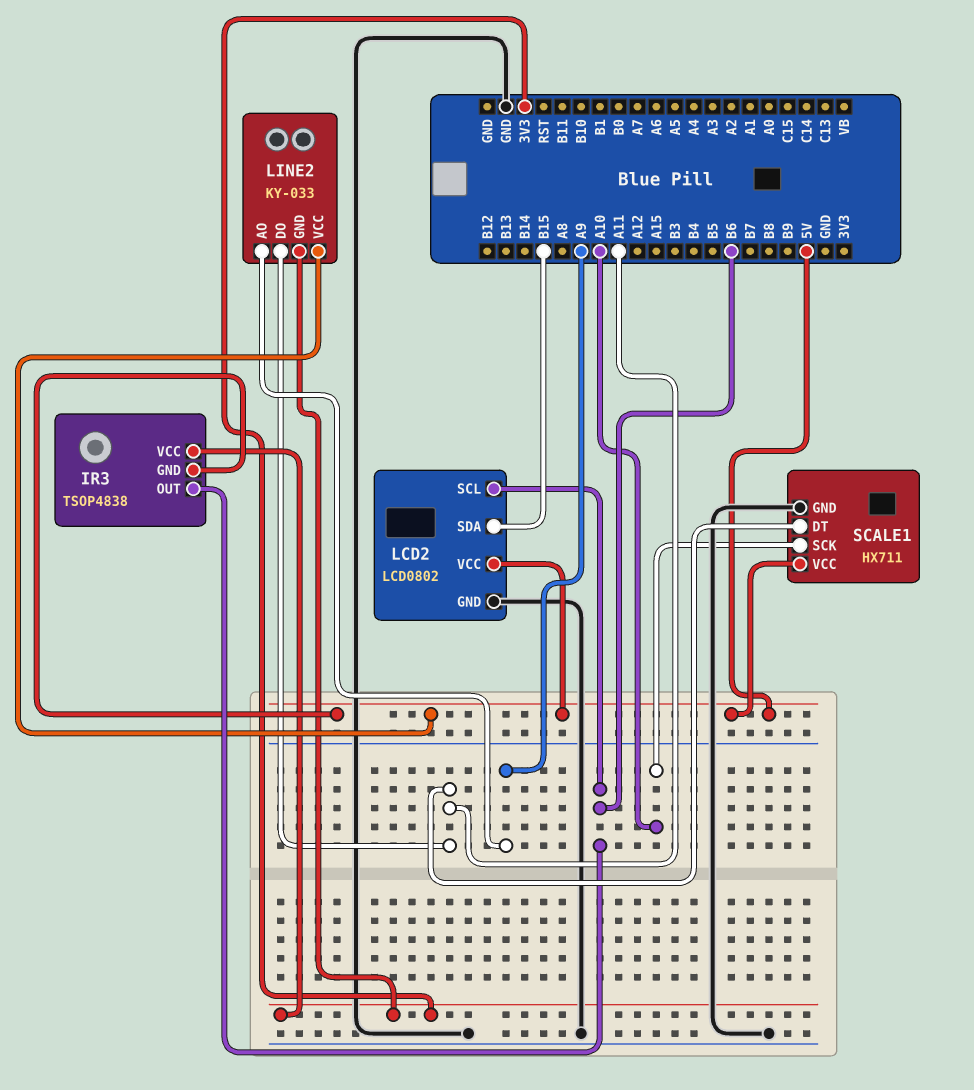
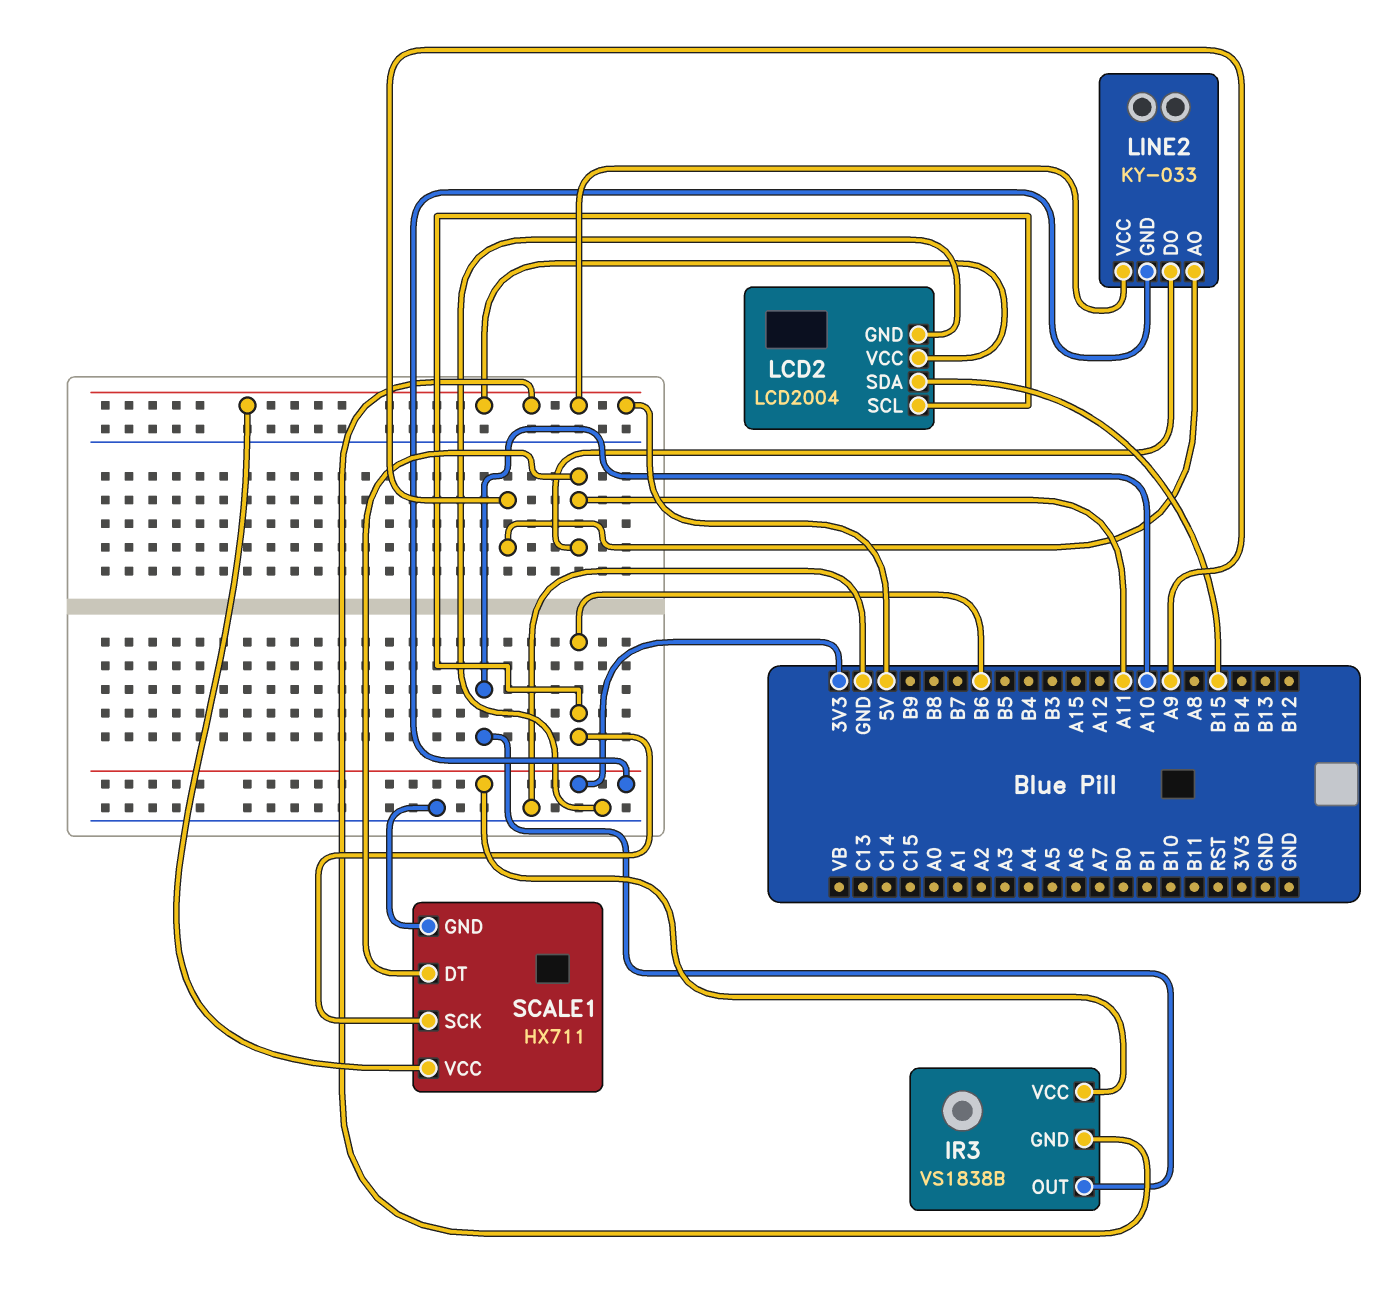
IR3: TSOP4838 -> VS1838B
IR3 pin OUT: B6 -> A10
LCD2: LCD0802 -> LCD2004
SCALE1 pin SCK: A10 -> B6

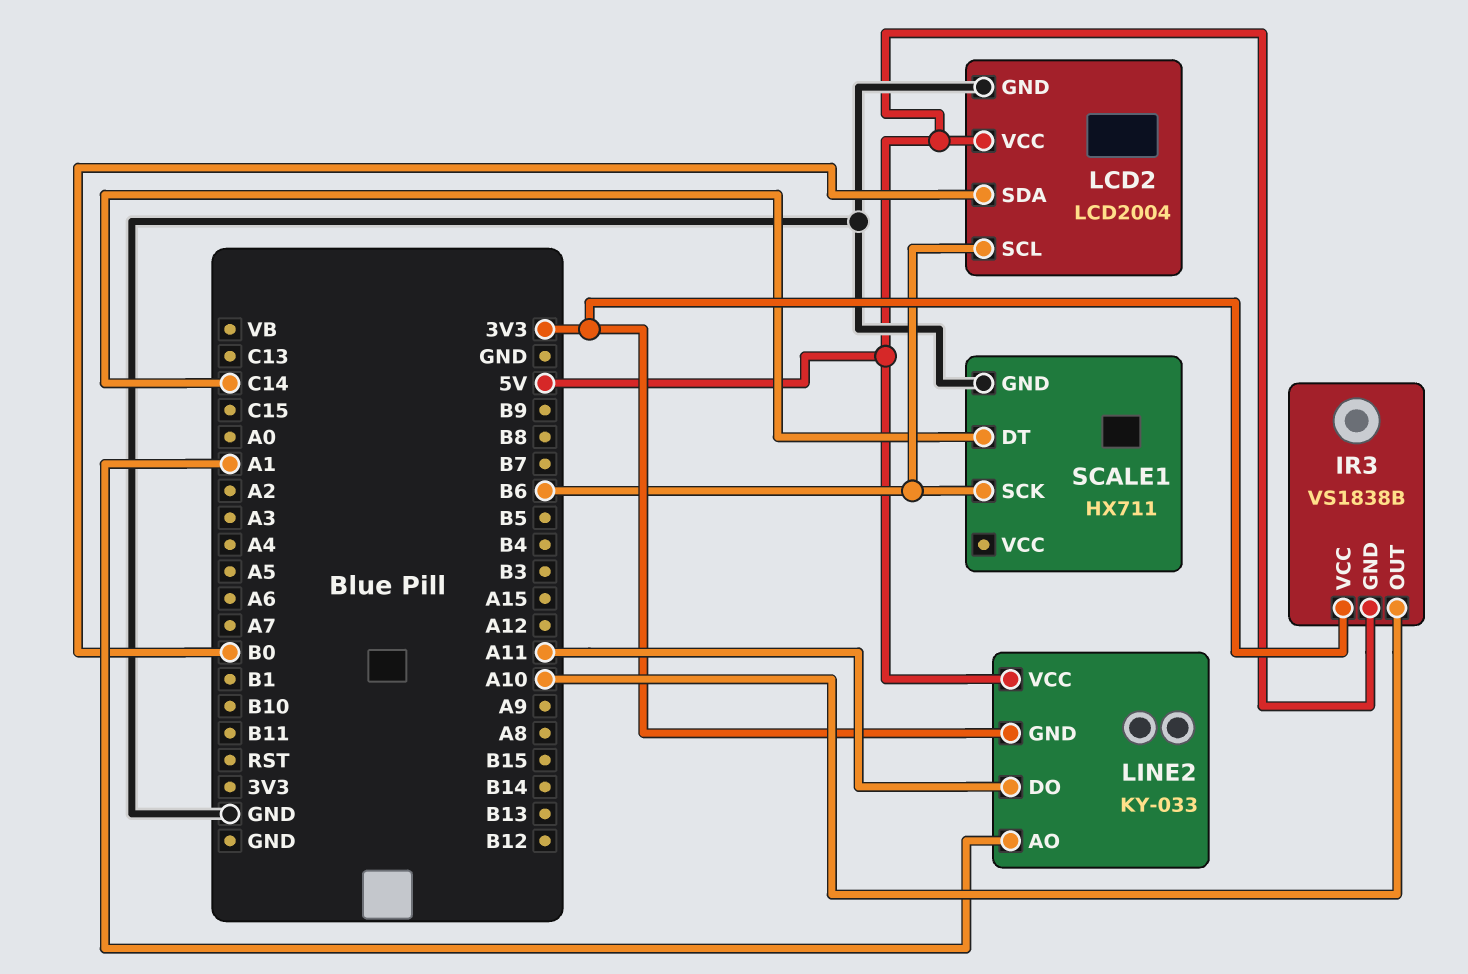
LCD2 pin SDA: B15 -> B0
LINE2 pin AO: A9 -> A1
SCALE1 pin DT: A11 -> C14
SCALE1 pin VCC: 5V -> none

